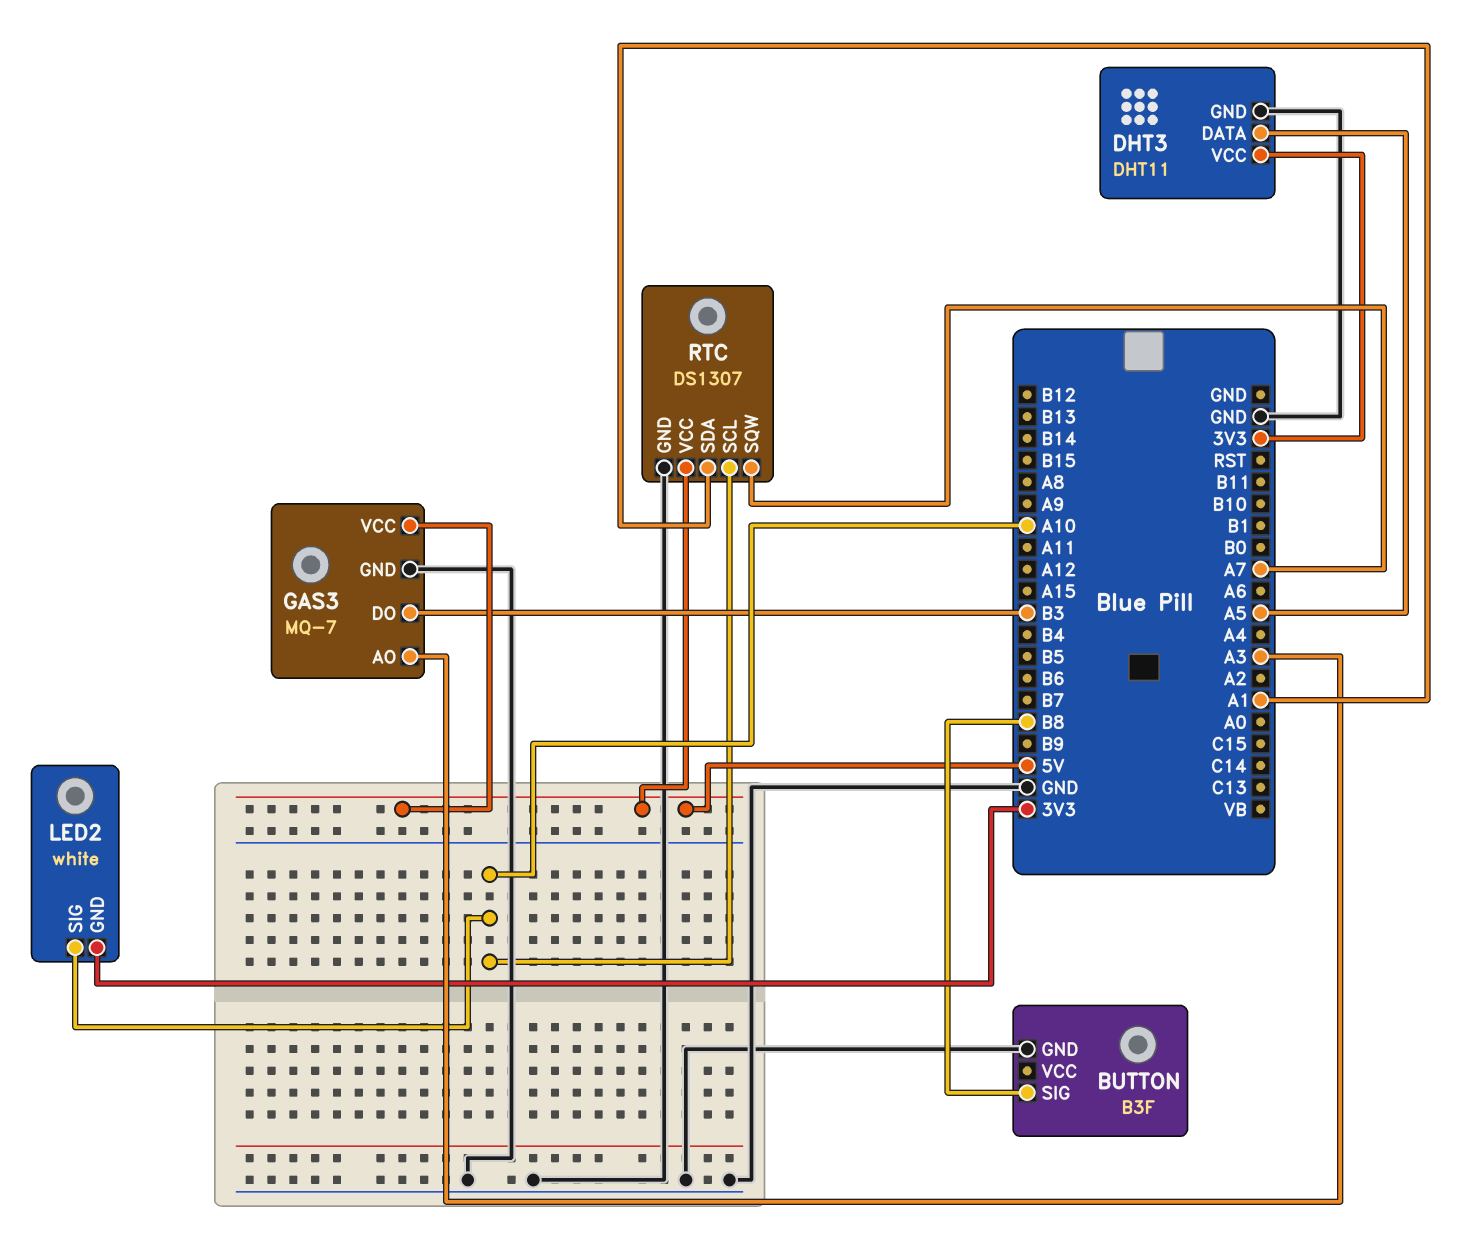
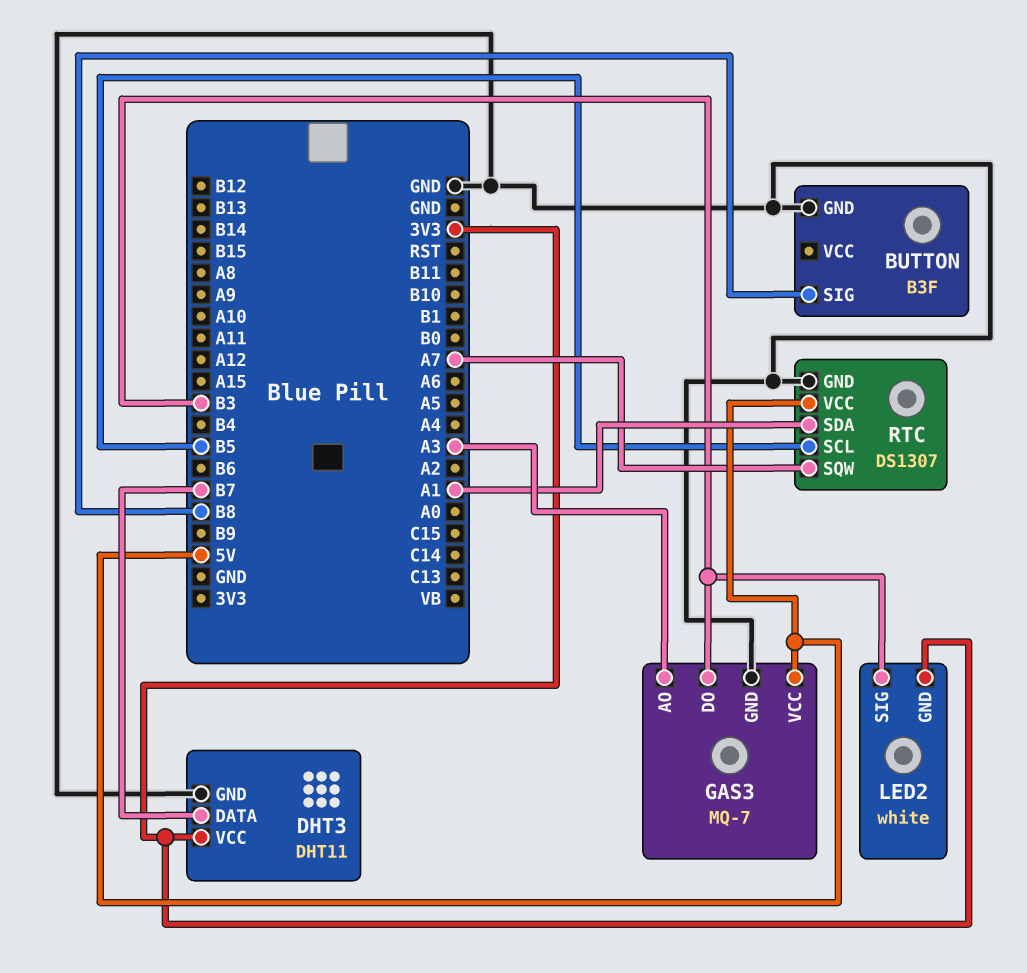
DHT3 pin DATA: A5 -> B7
LED2 pin SIG: A10 -> B3
RTC pin SCL: A10 -> B5

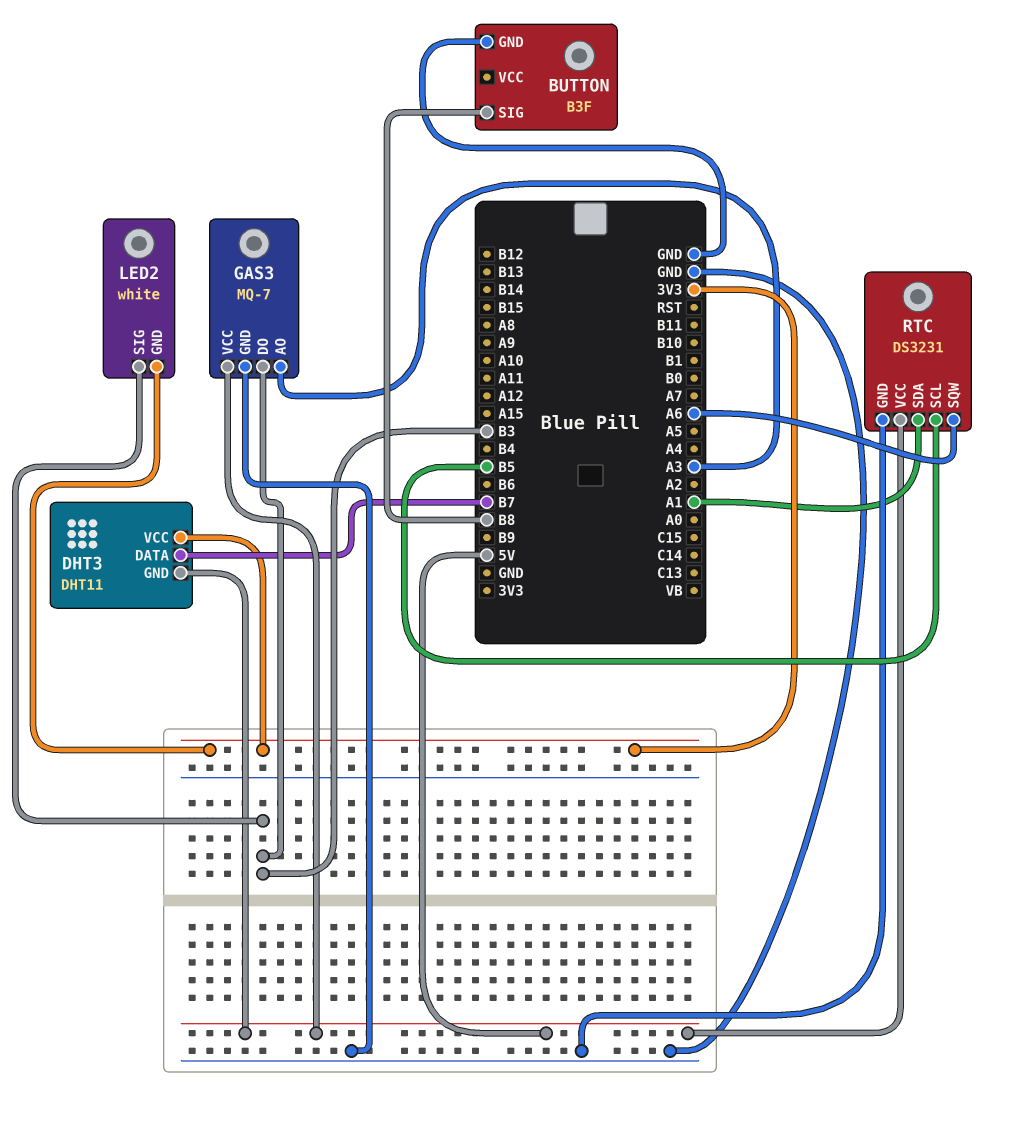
DHT3 pin GND: GND -> 5V
RTC: DS1307 -> DS3231
RTC pin SQW: A7 -> A6

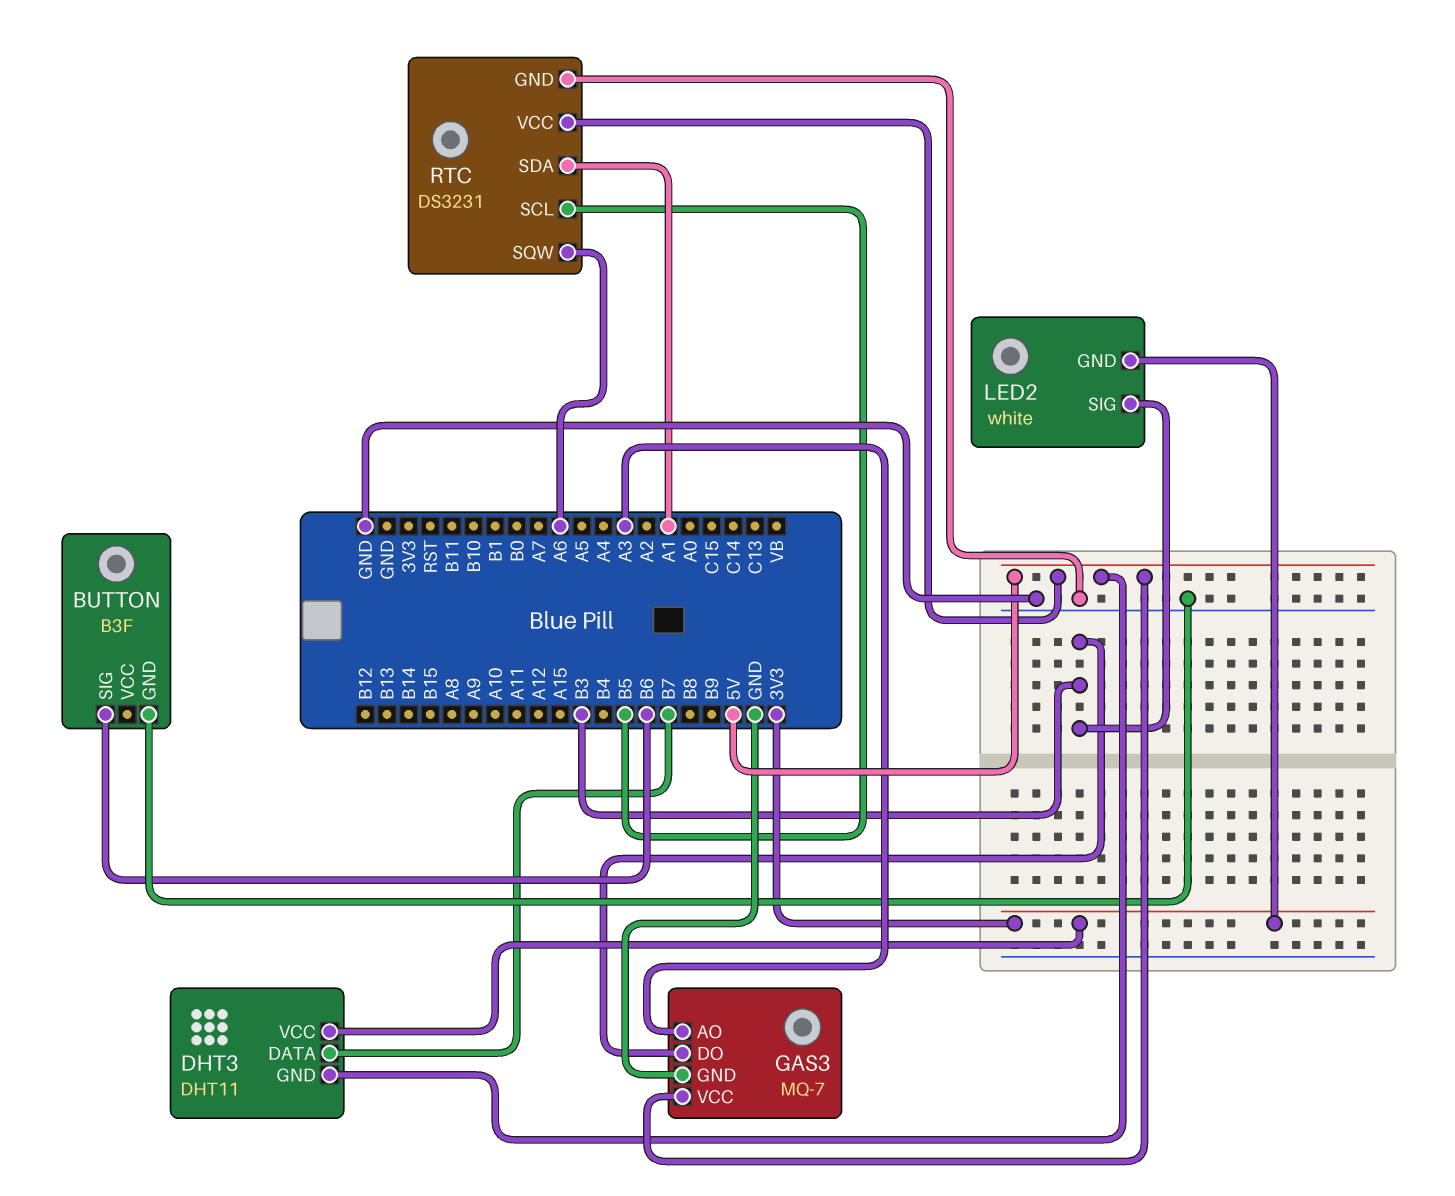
BUTTON pin SIG: B8 -> B6

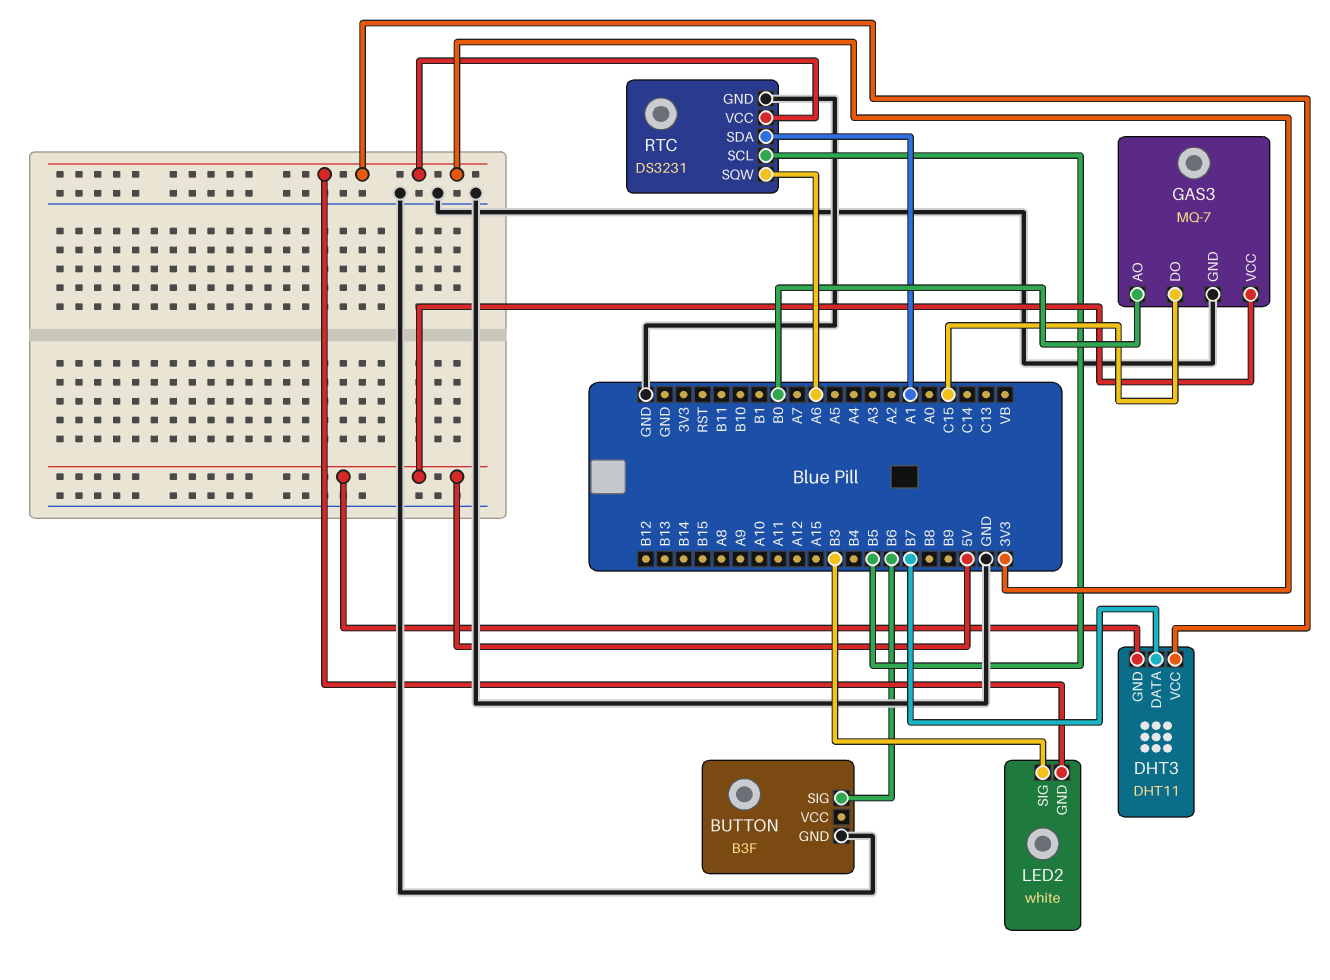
GAS3 pin AO: A3 -> B0
GAS3 pin DO: B3 -> C15
RTC pin VCC: 5V -> 3V3

